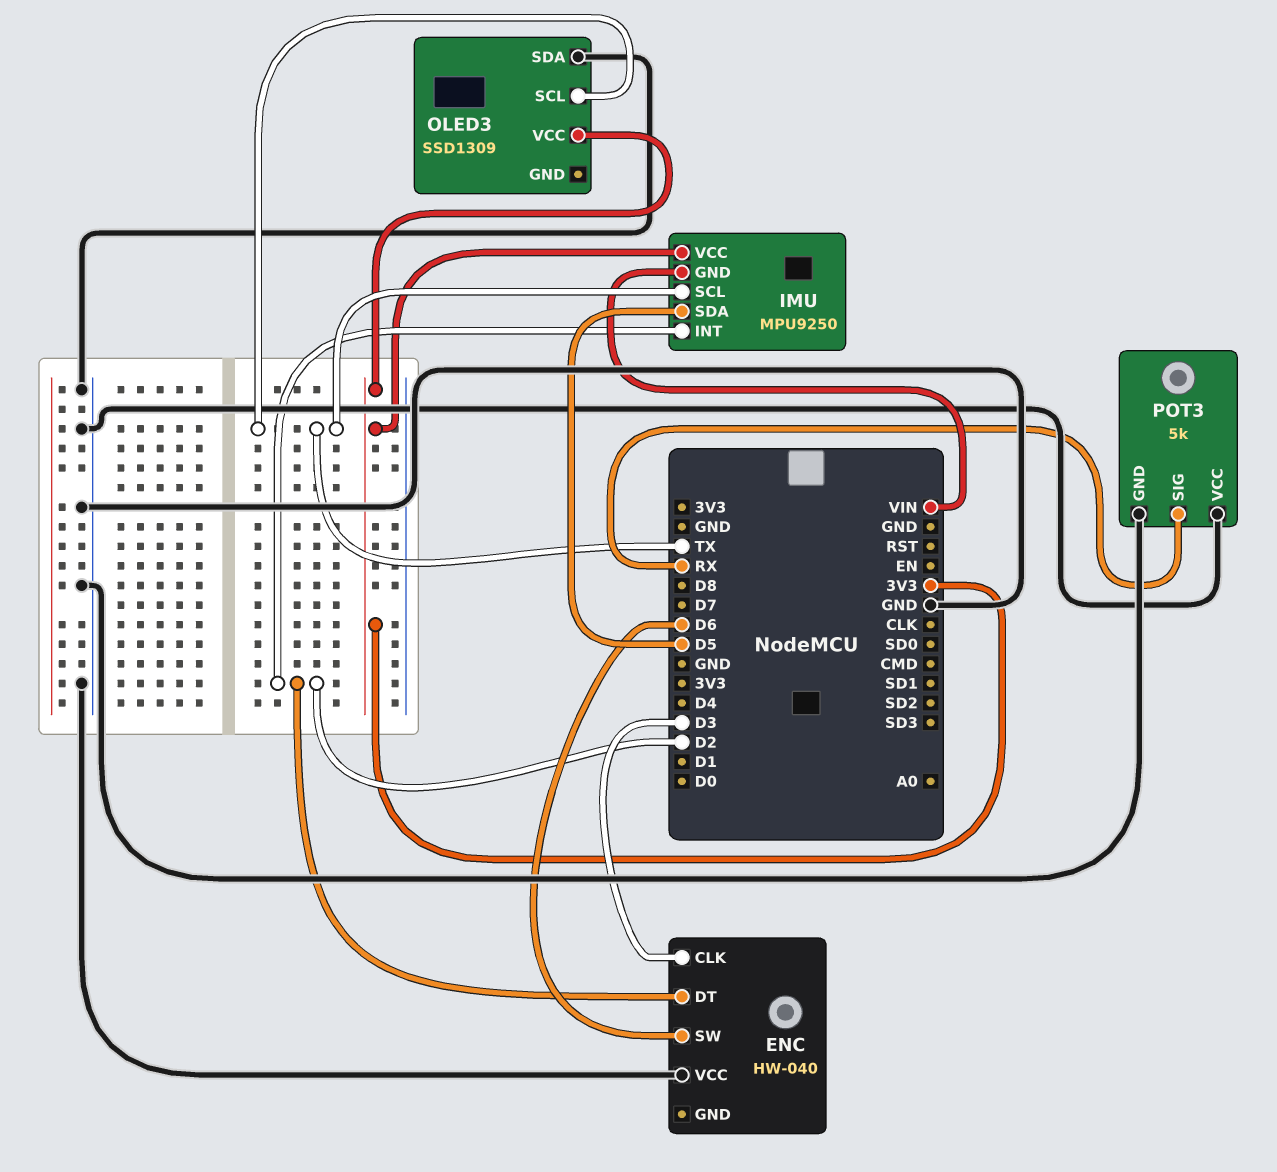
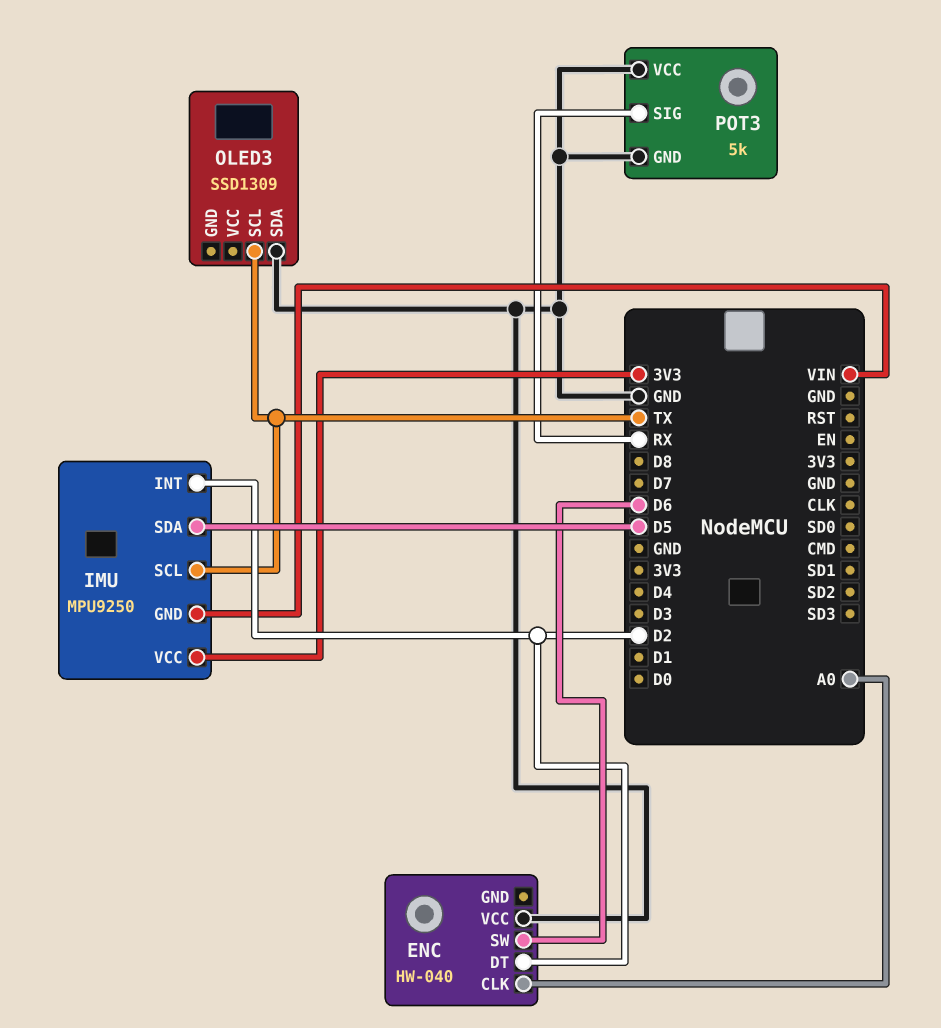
ENC pin CLK: D3 -> A0
OLED3 pin VCC: 3V3 -> none

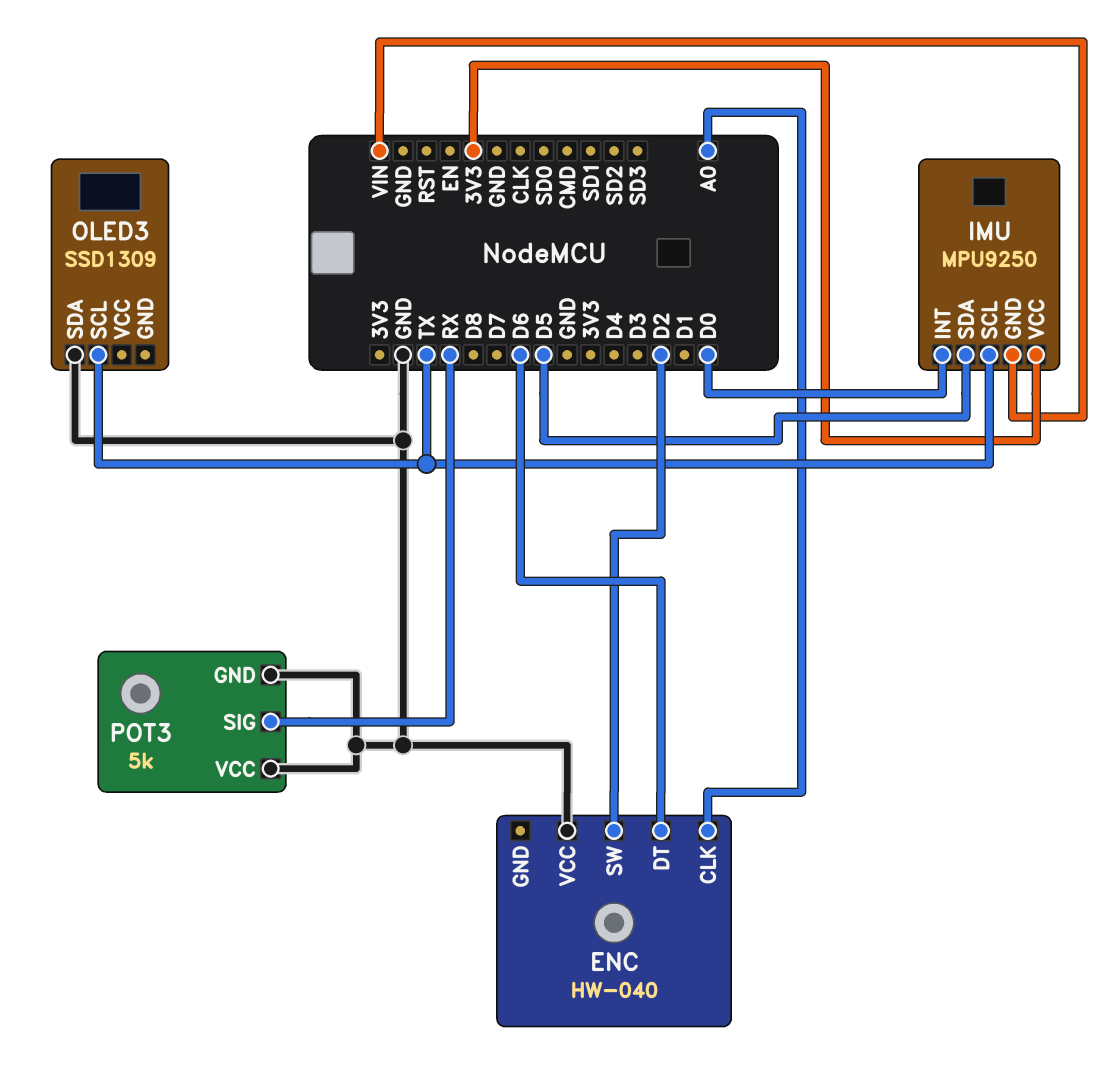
ENC pin DT: D2 -> D6
ENC pin SW: D6 -> D2
IMU pin INT: D2 -> D0

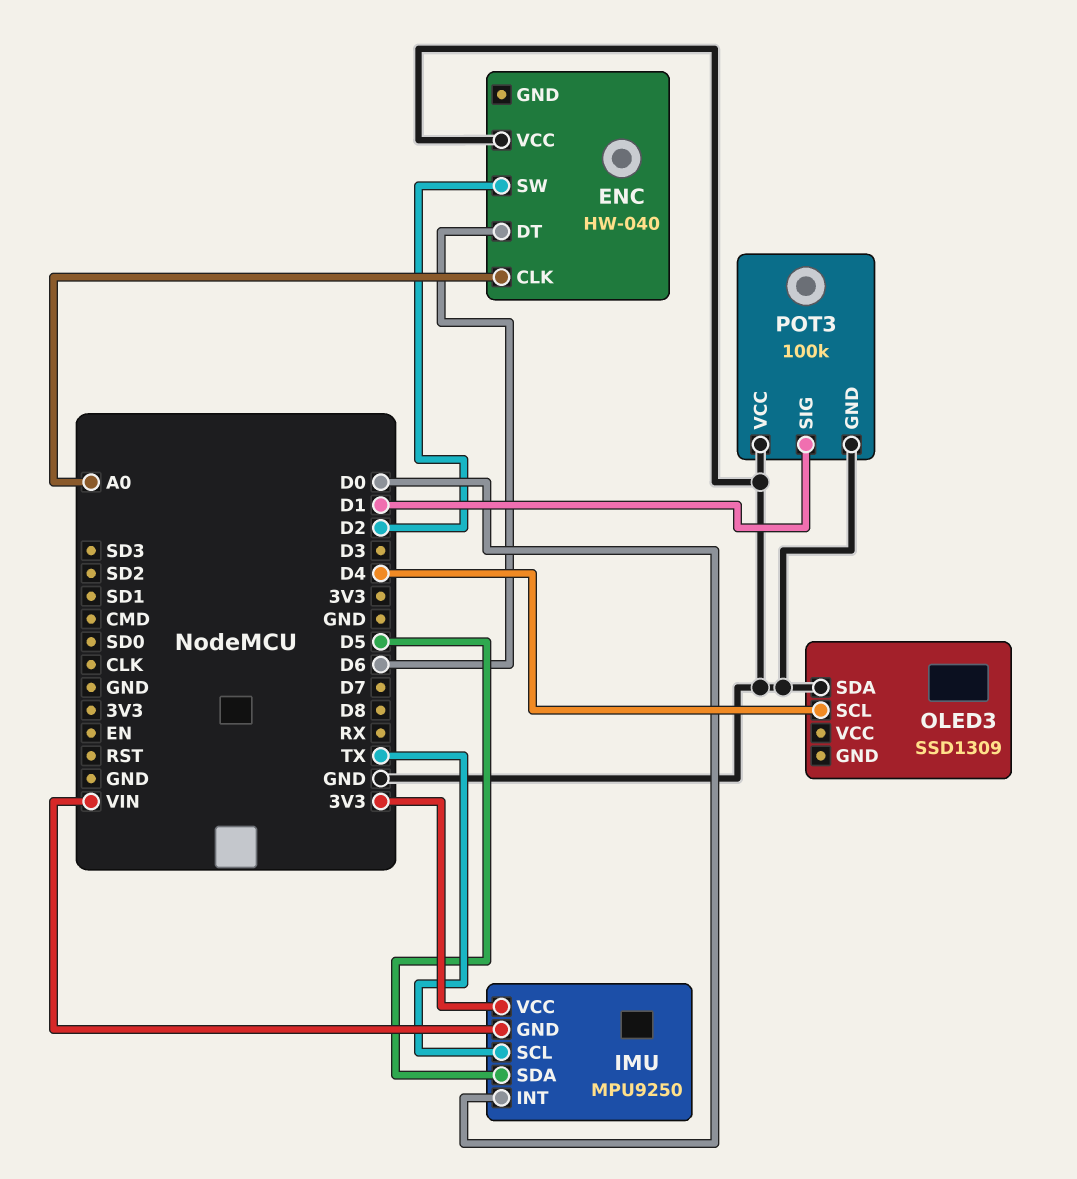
OLED3 pin SCL: TX -> D4
POT3: 5k -> 100k
POT3 pin SIG: RX -> D1

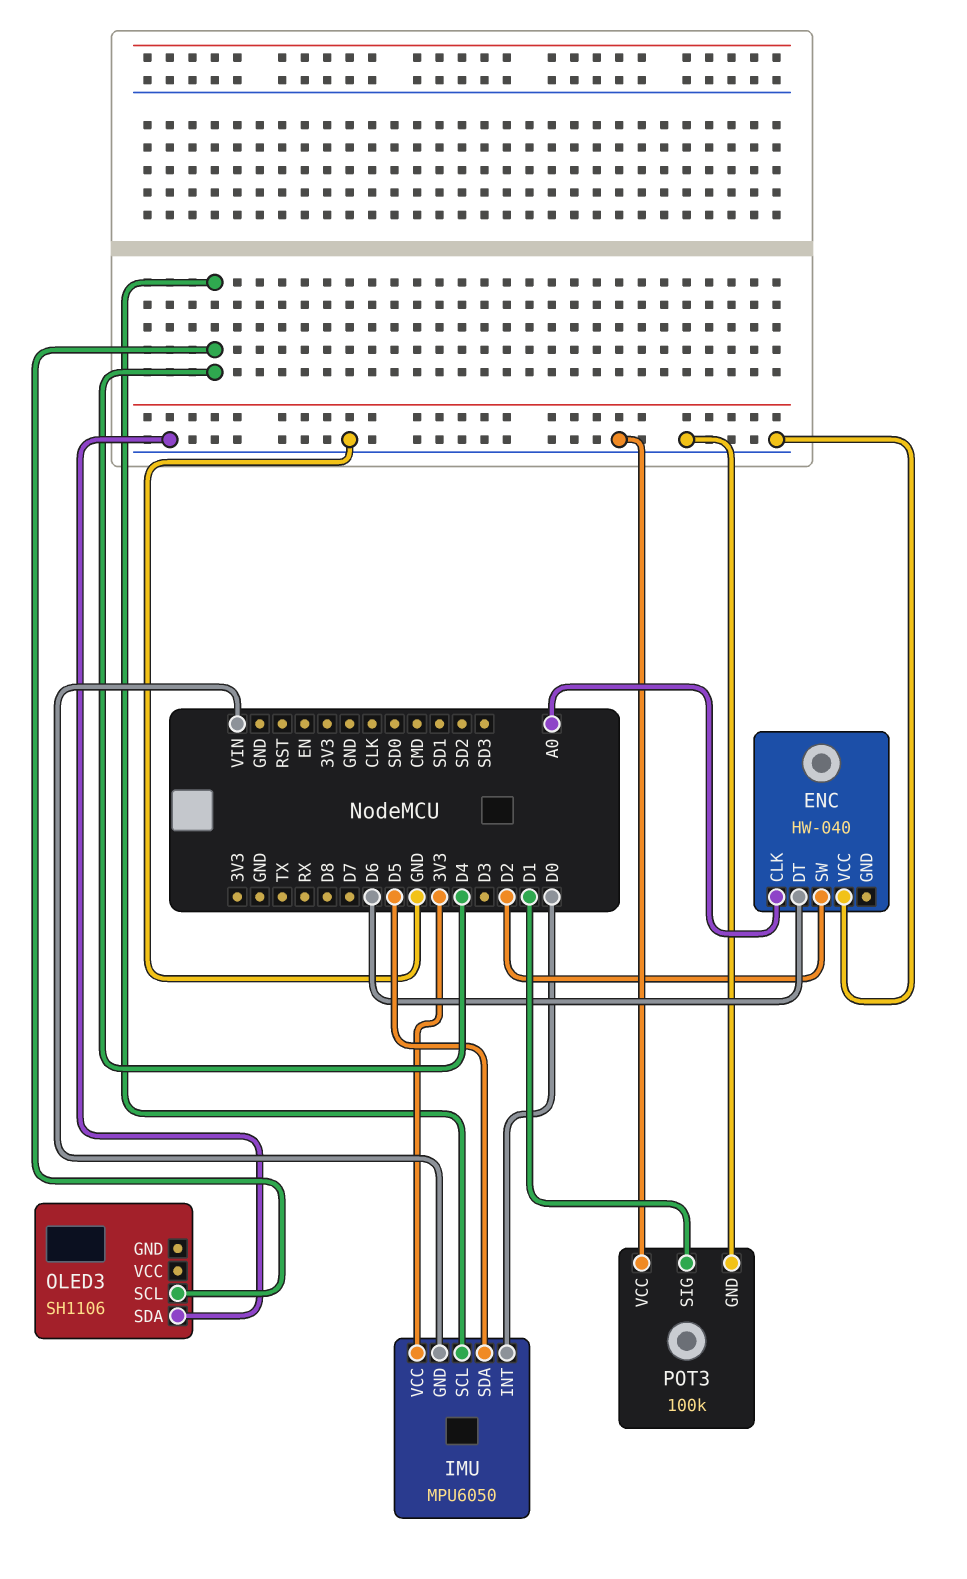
IMU: MPU9250 -> MPU6050
IMU pin SCL: TX -> D4
OLED3: SSD1309 -> SH1106

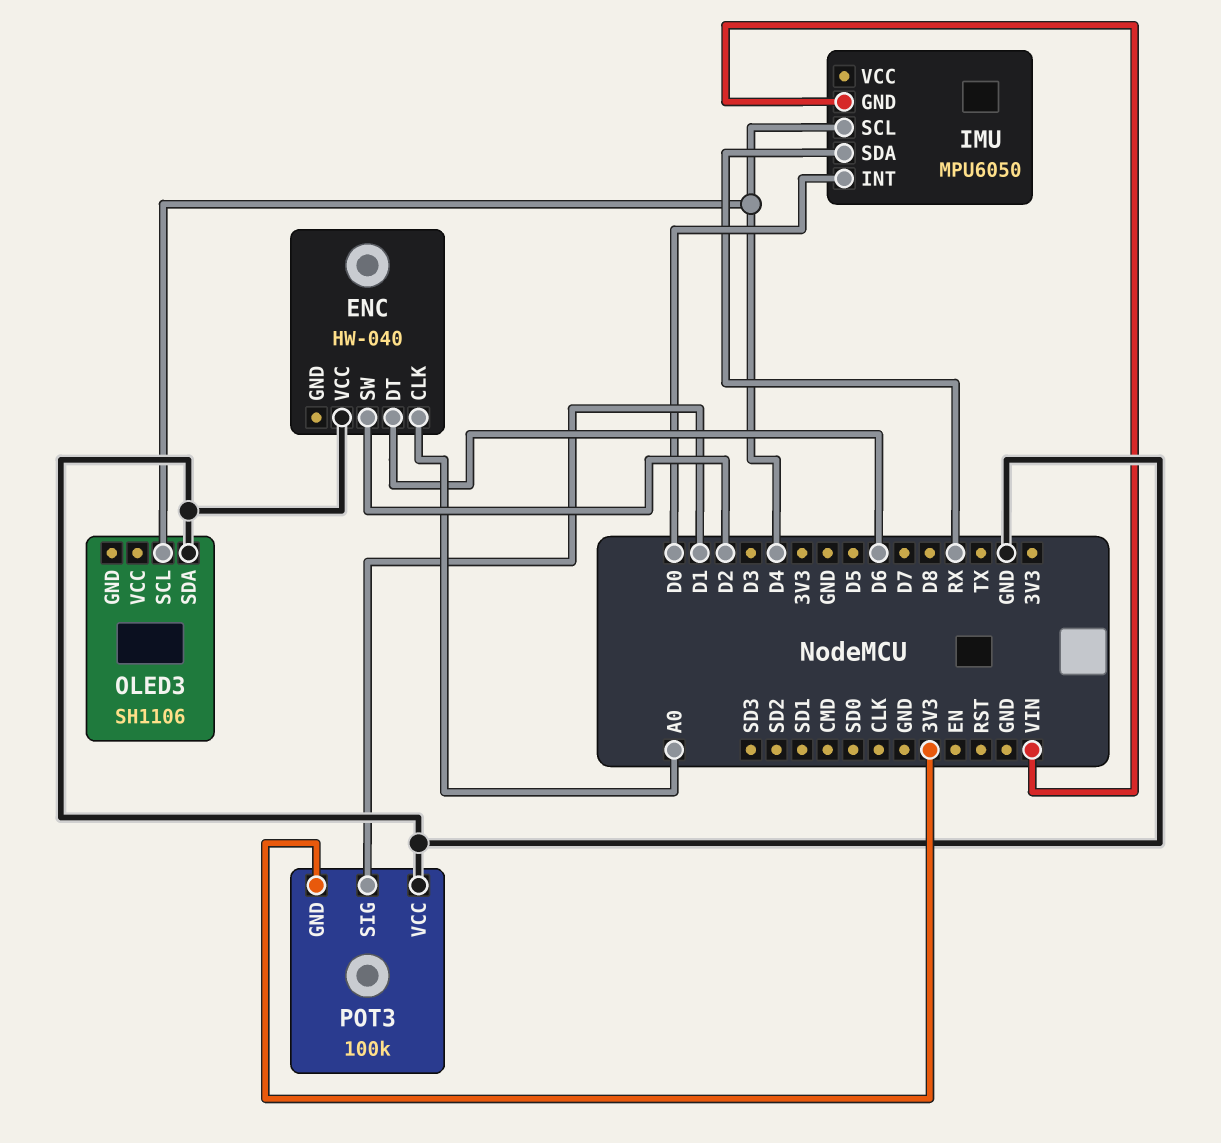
IMU pin SDA: D5 -> RX
IMU pin VCC: 3V3 -> none
POT3 pin GND: GND -> 3V3

